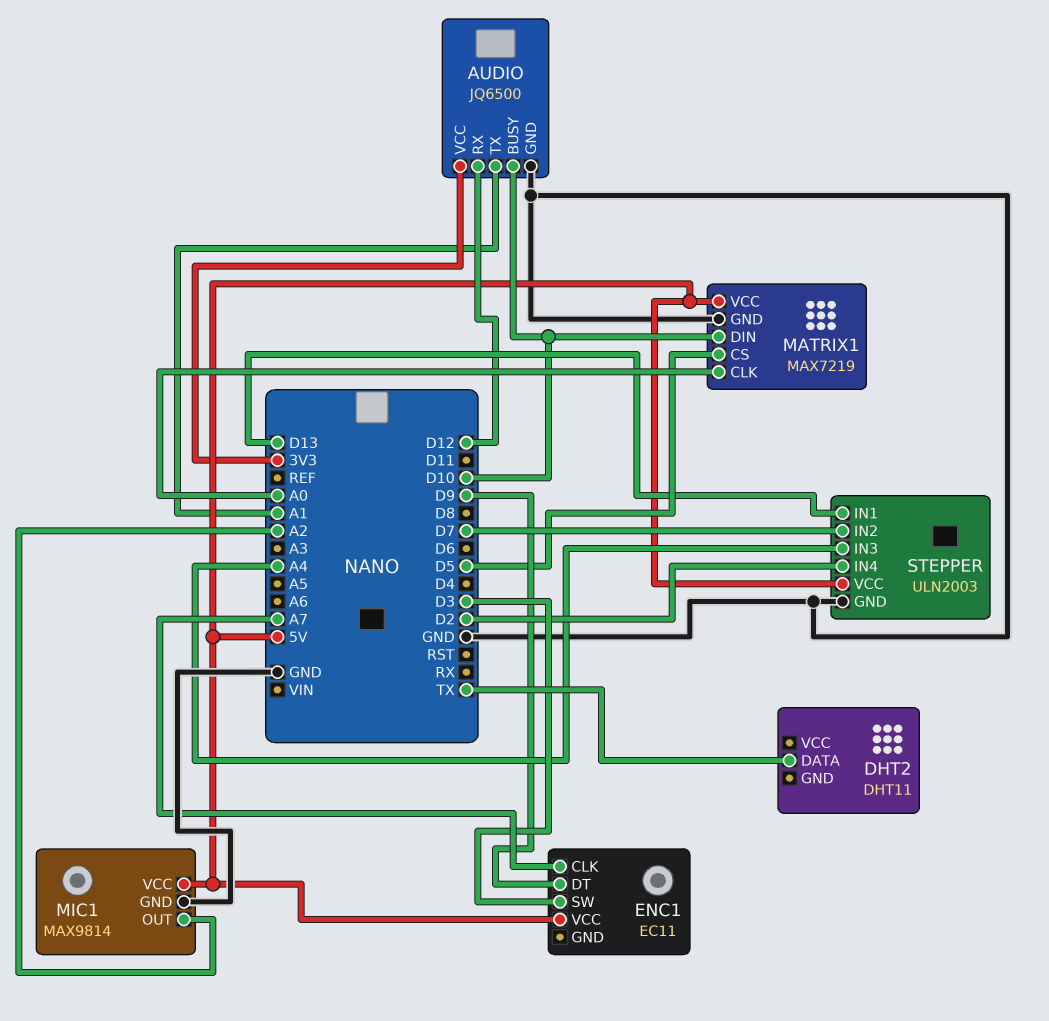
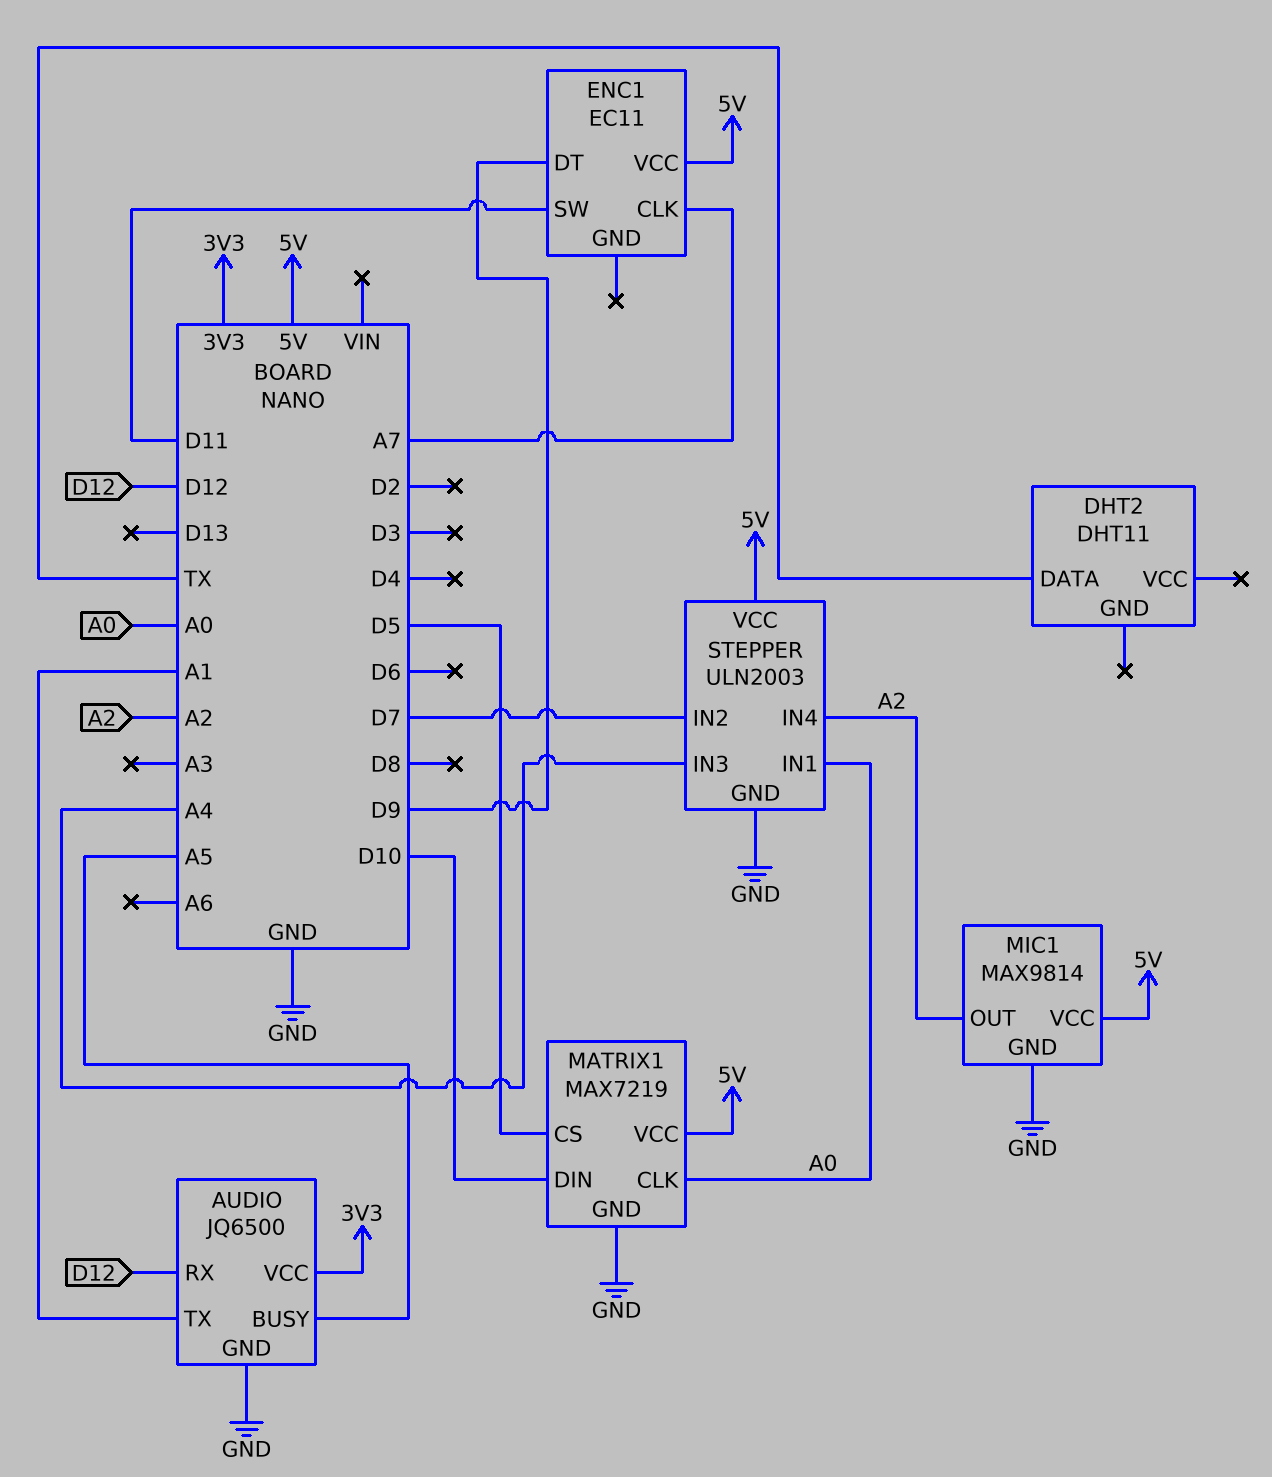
AUDIO pin BUSY: D10 -> A5
ENC1 pin SW: D3 -> D11
STEPPER pin IN1: D13 -> A0
STEPPER pin IN4: D2 -> A2

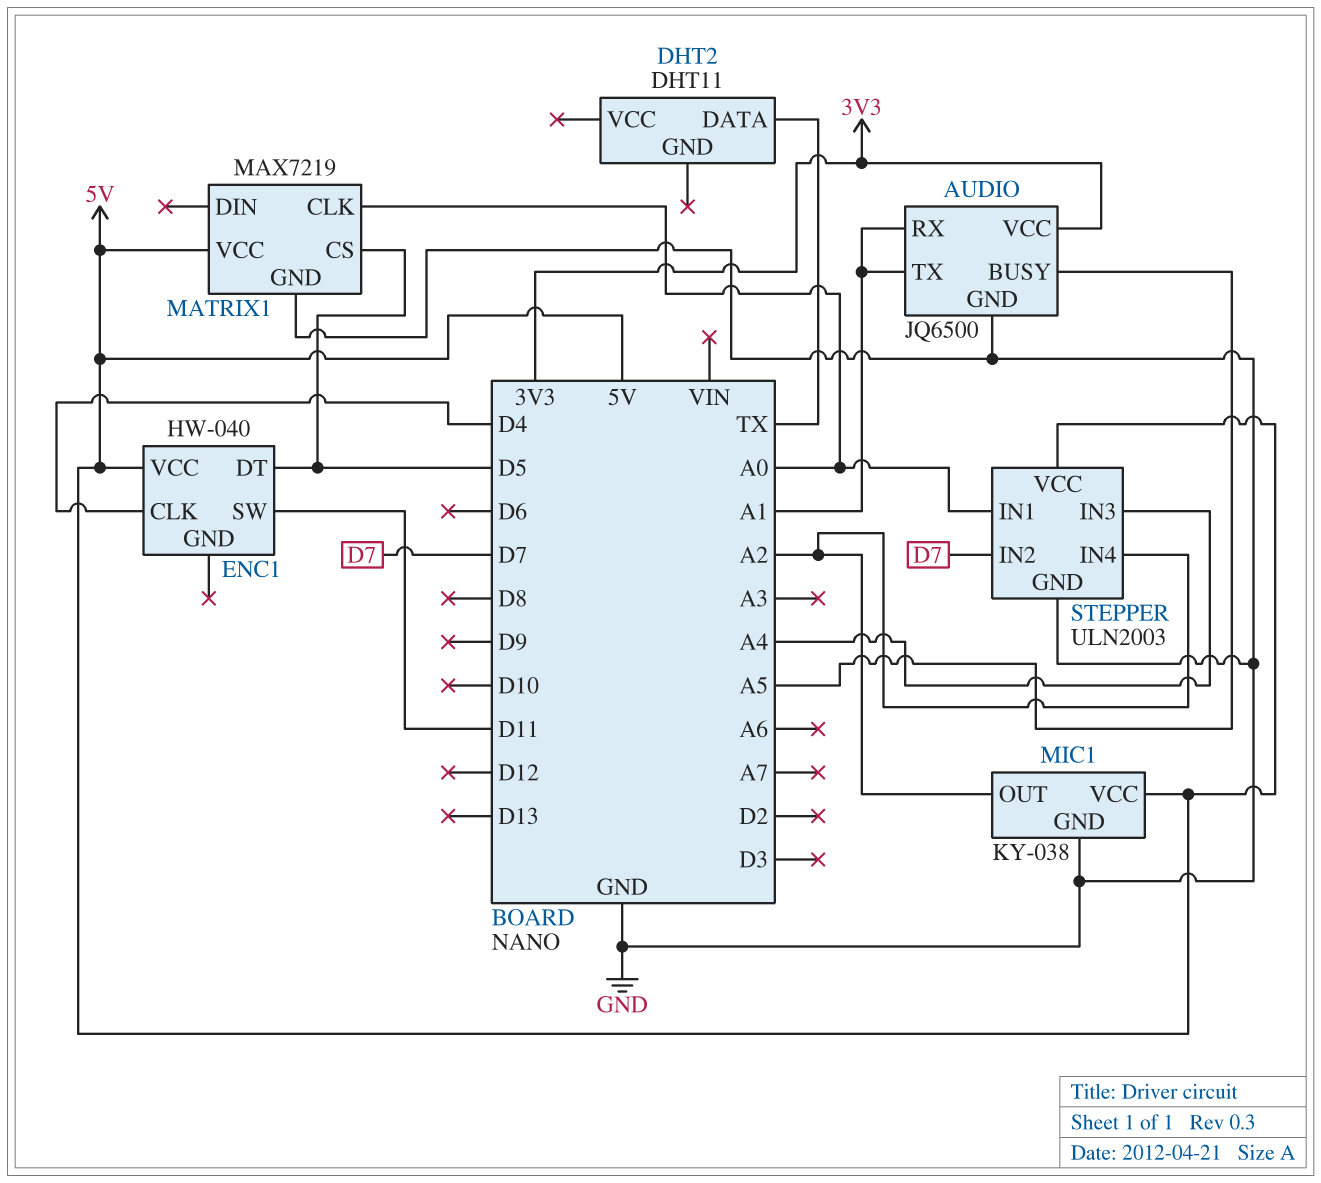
AUDIO pin RX: D12 -> A1
ENC1: EC11 -> HW-040
ENC1 pin CLK: A7 -> D4
ENC1 pin DT: D9 -> D5
MATRIX1 pin DIN: D10 -> none
MIC1: MAX9814 -> KY-038

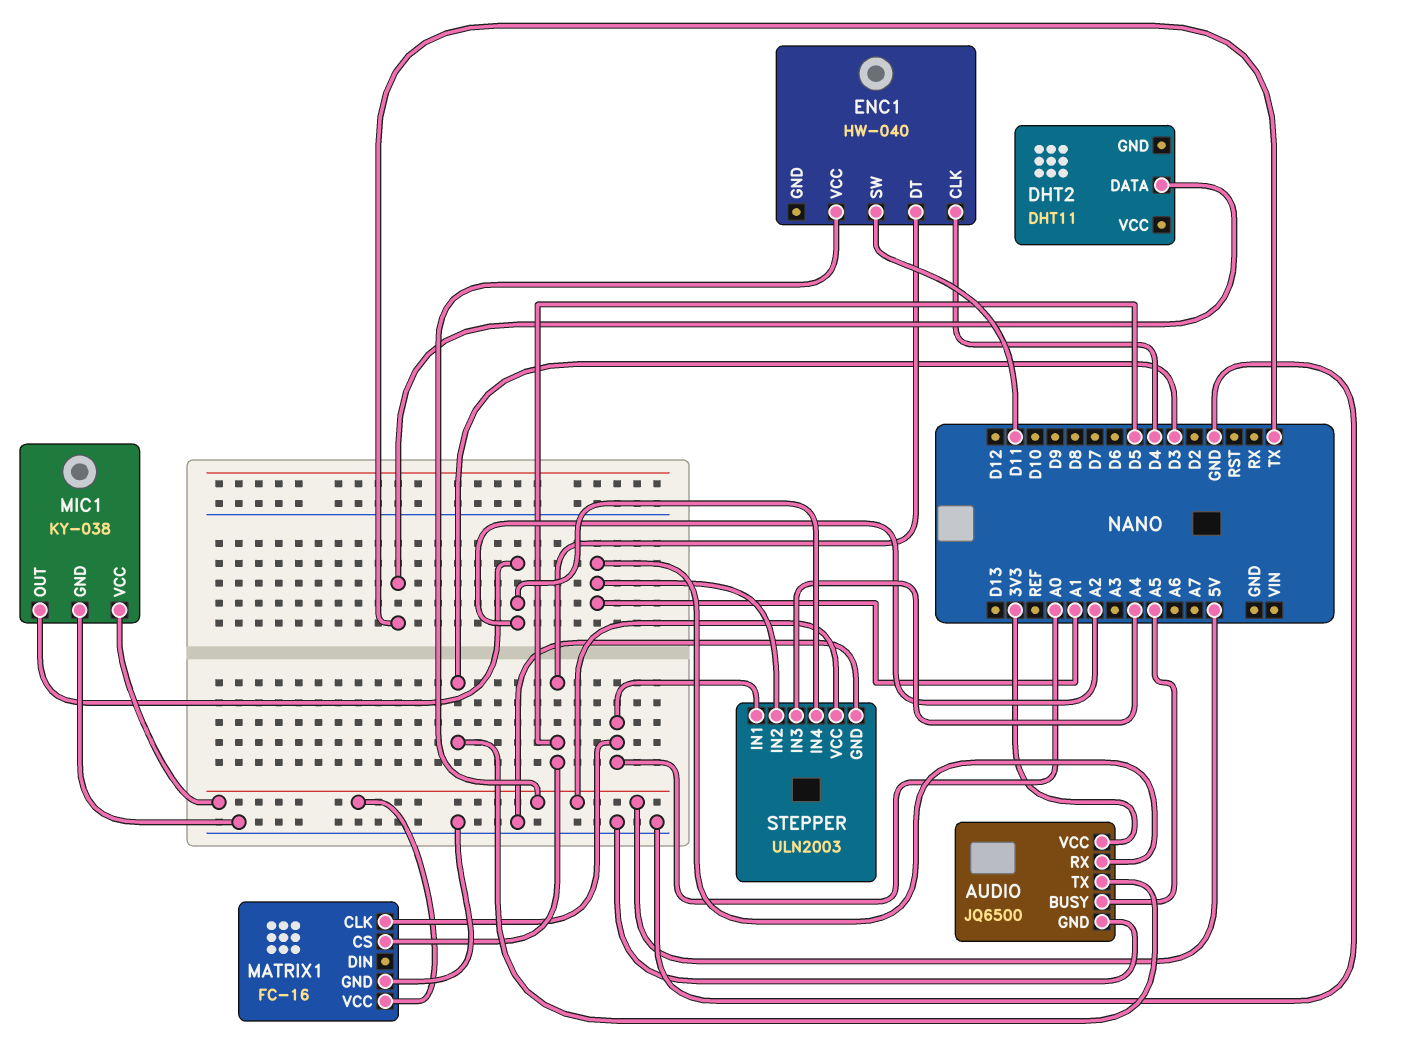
AUDIO pin TX: A1 -> D3
MATRIX1: MAX7219 -> FC-16
STEPPER pin IN2: D7 -> A1

